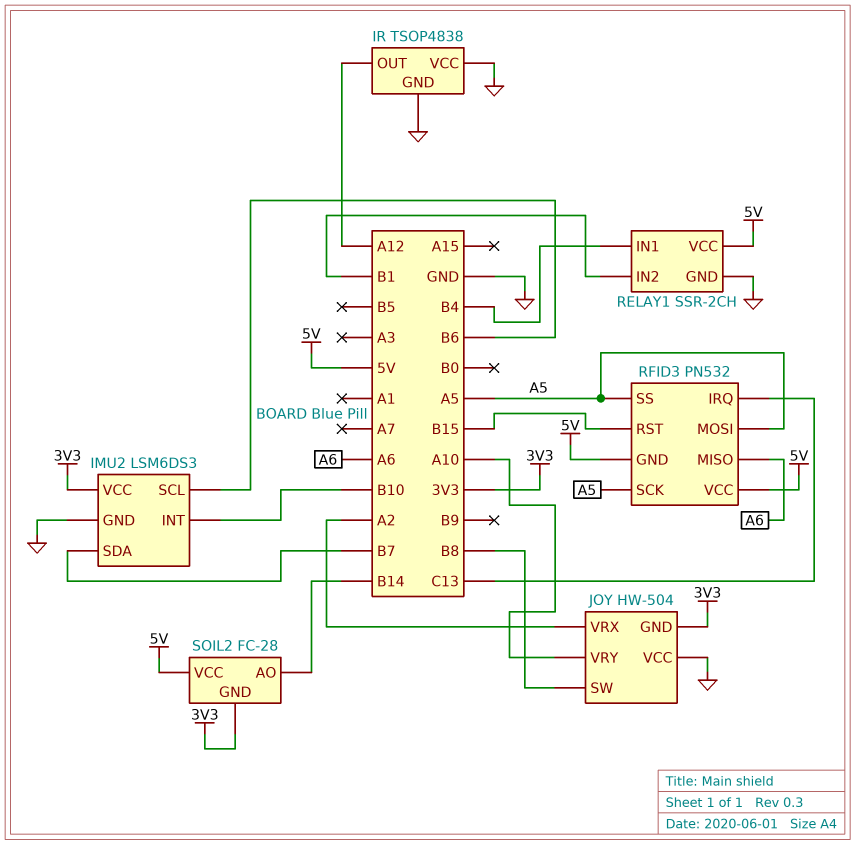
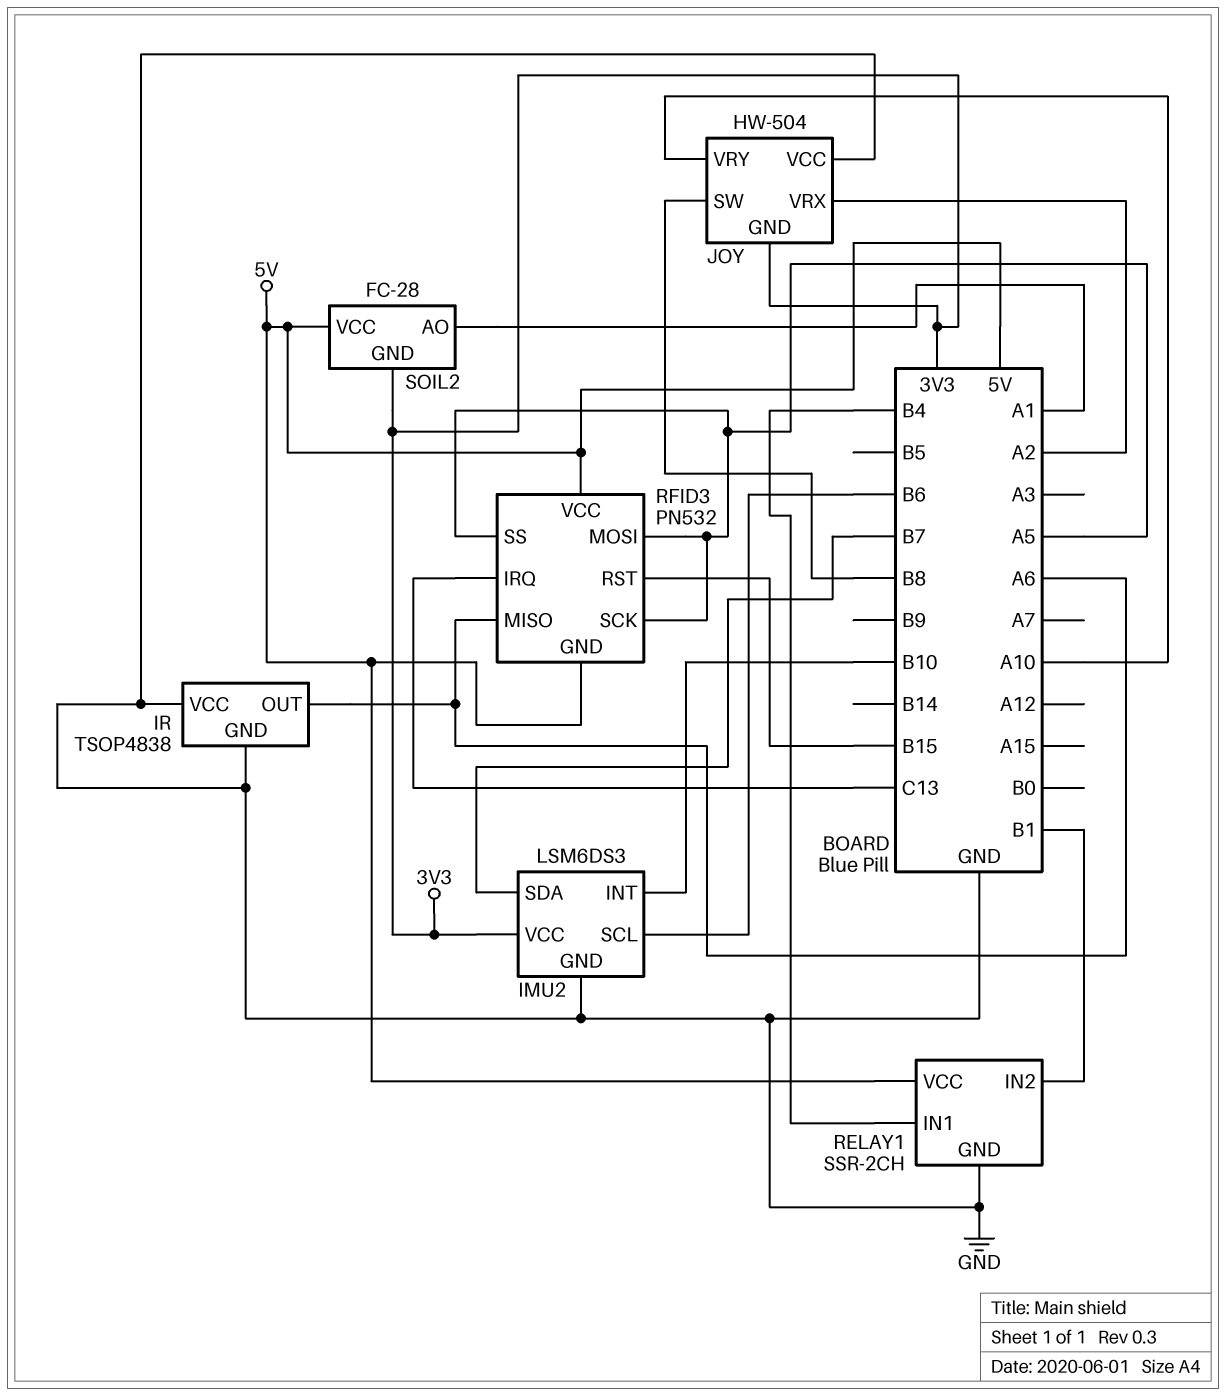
IR pin OUT: A12 -> A6
SOIL2 pin AO: B14 -> A1

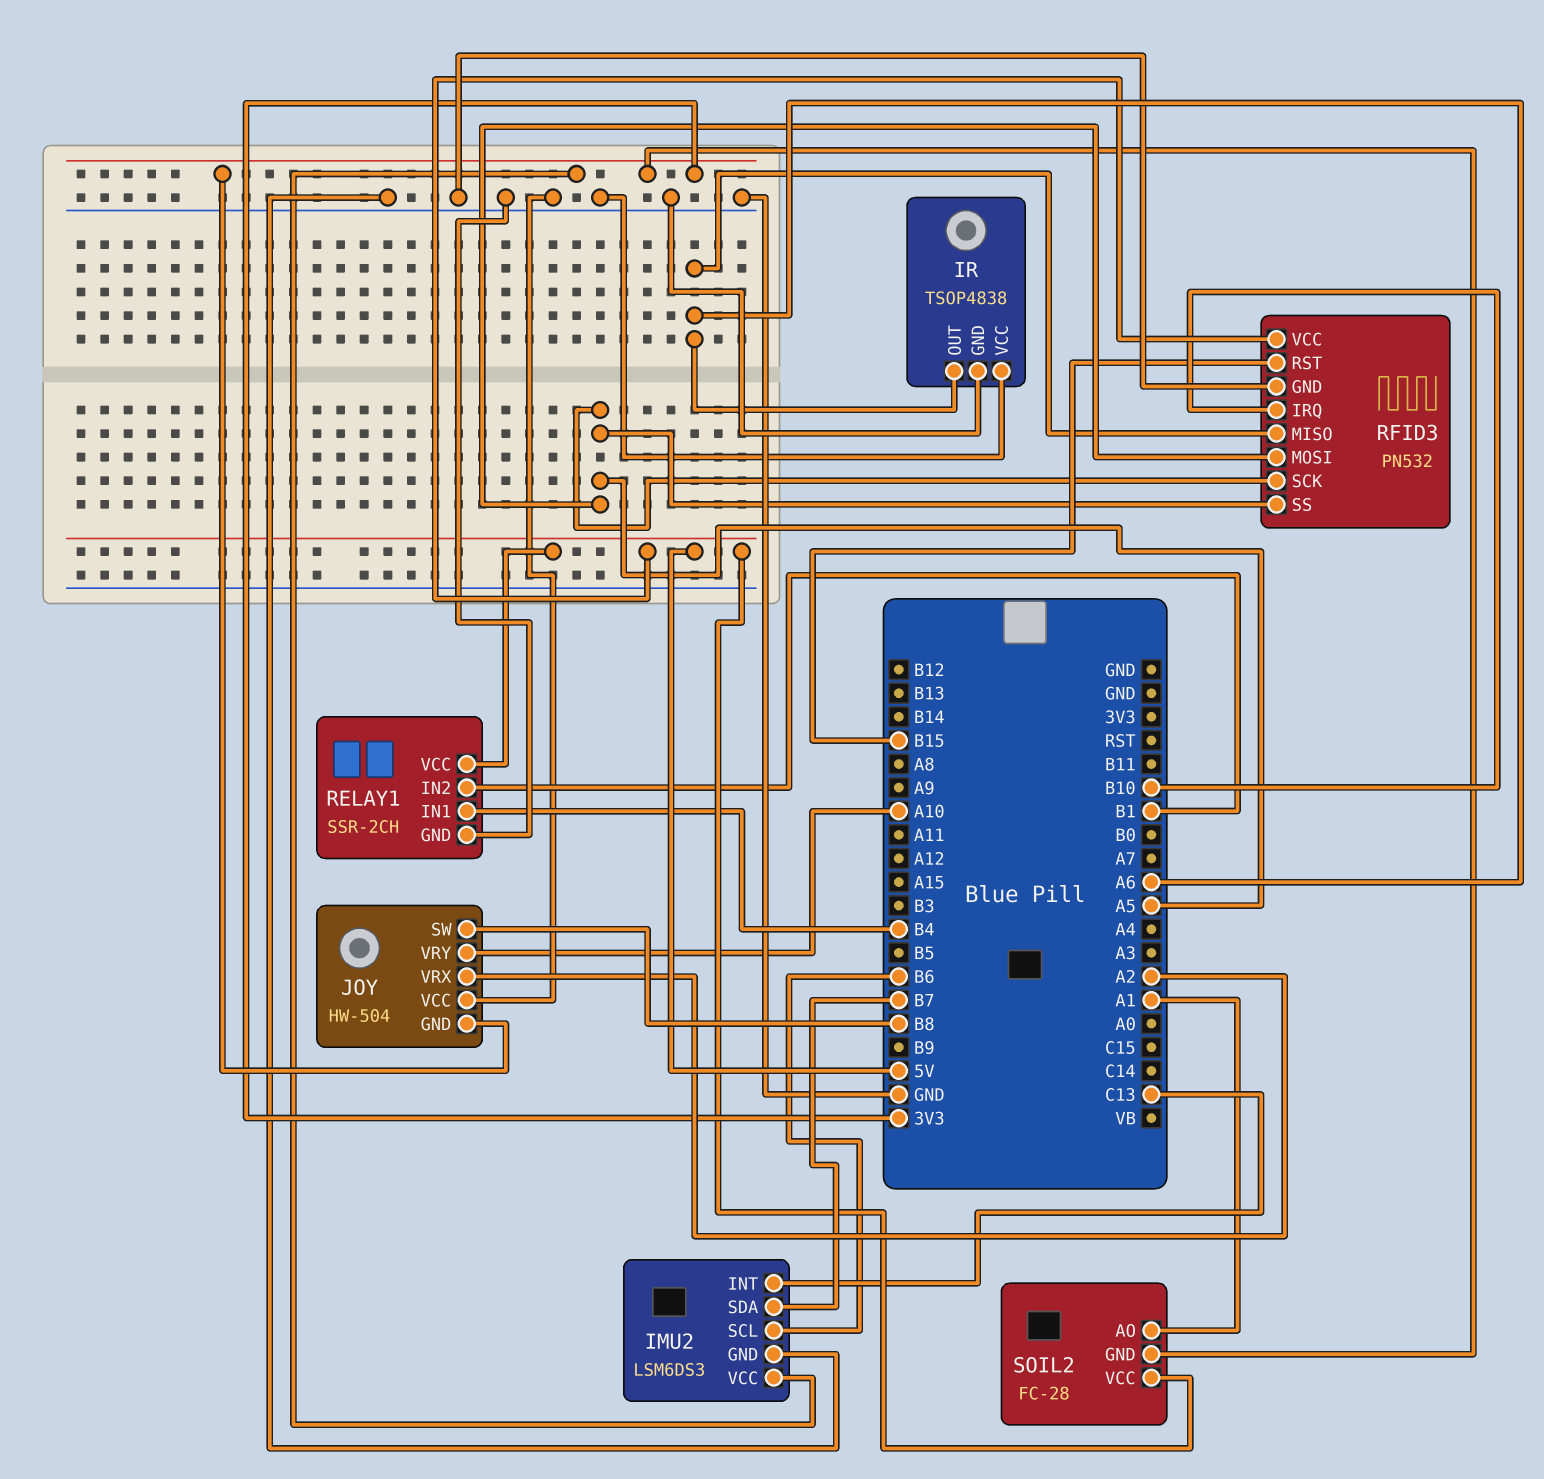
IMU2 pin INT: B10 -> C13
RFID3 pin GND: 5V -> GND
RFID3 pin IRQ: C13 -> B10

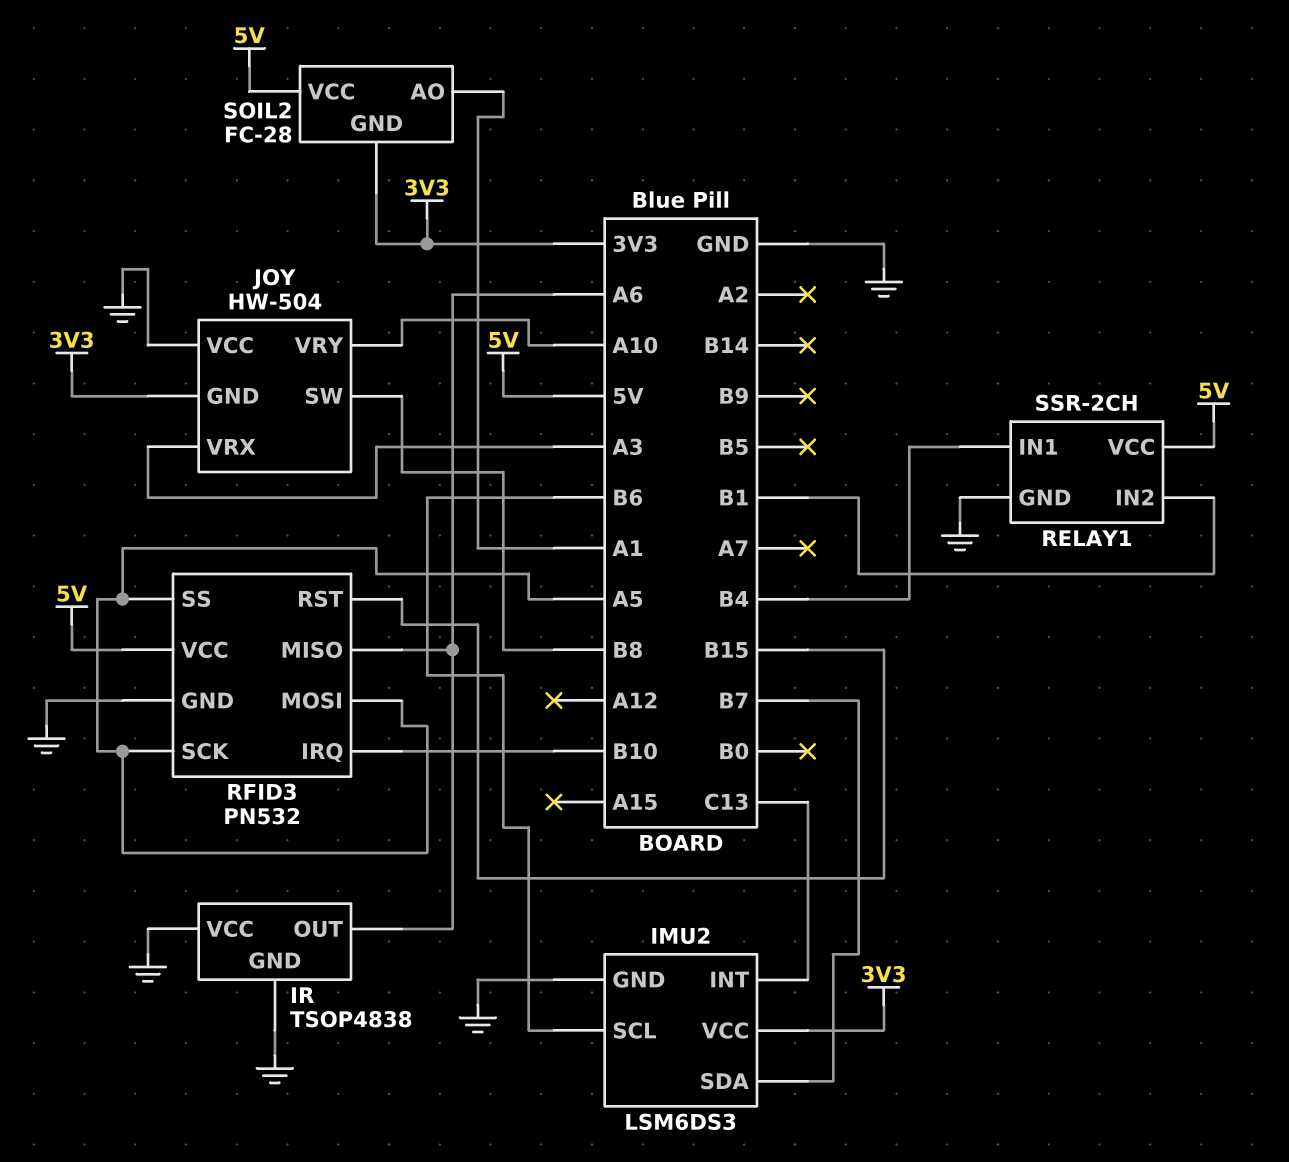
JOY pin VRX: A2 -> A3

